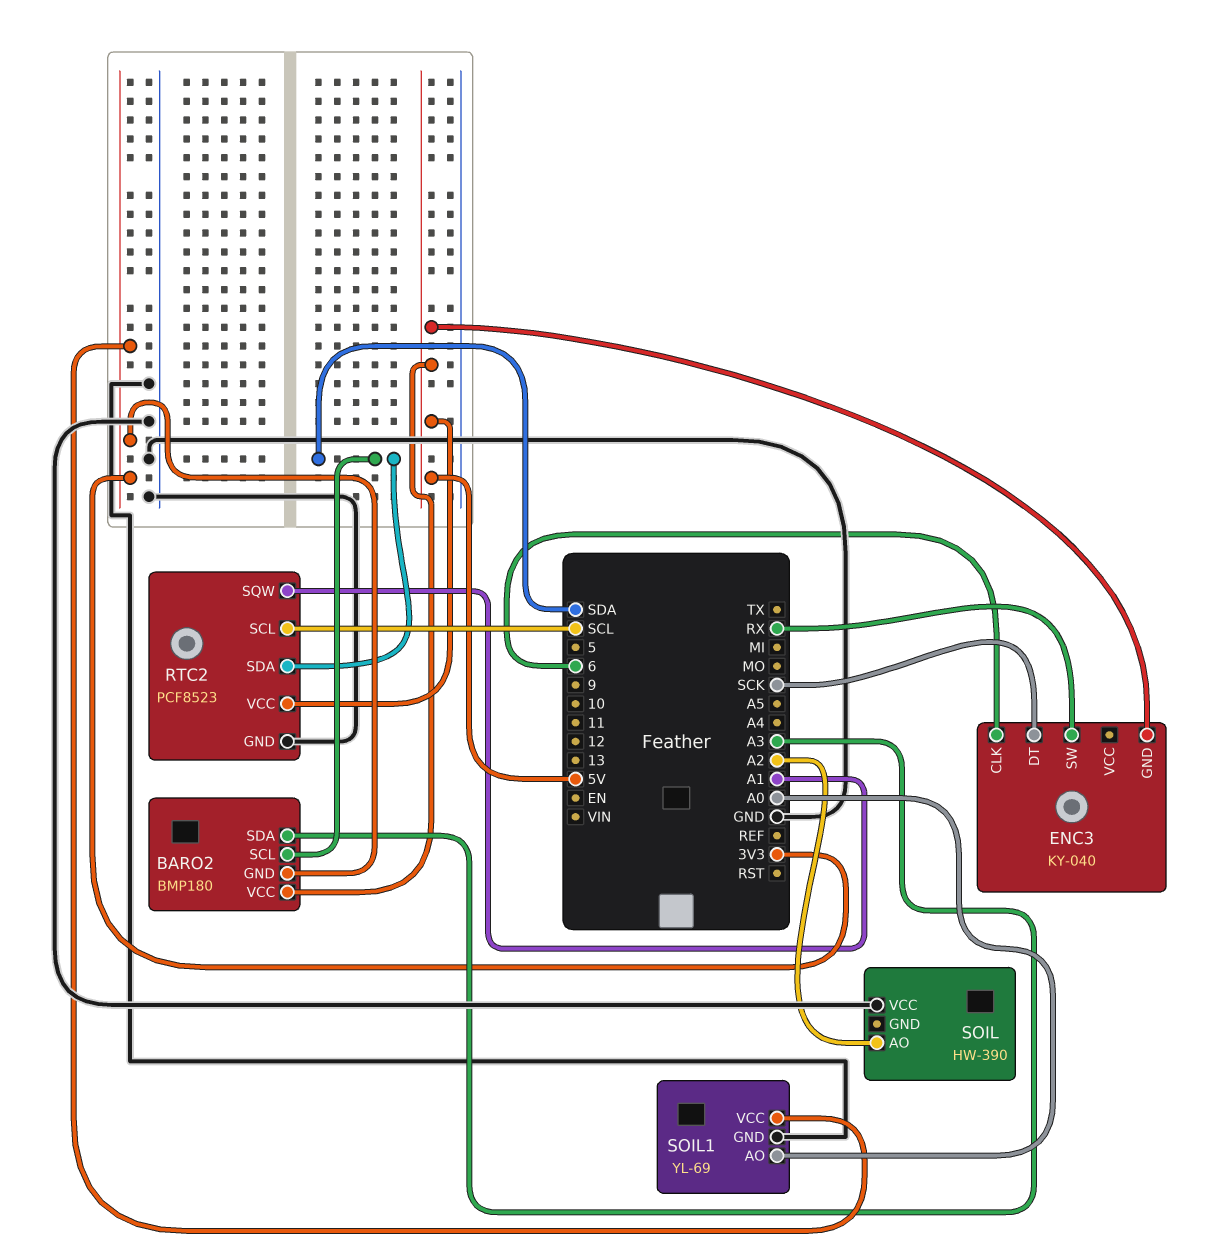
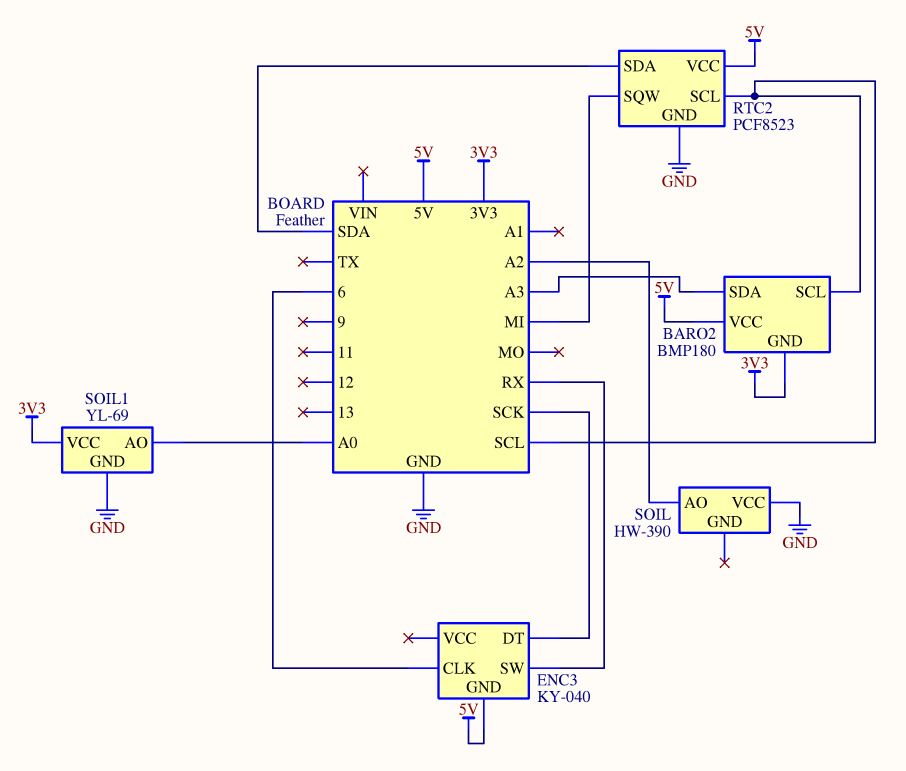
BARO2 pin SCL: SDA -> SCL
RTC2 pin SQW: A1 -> MI

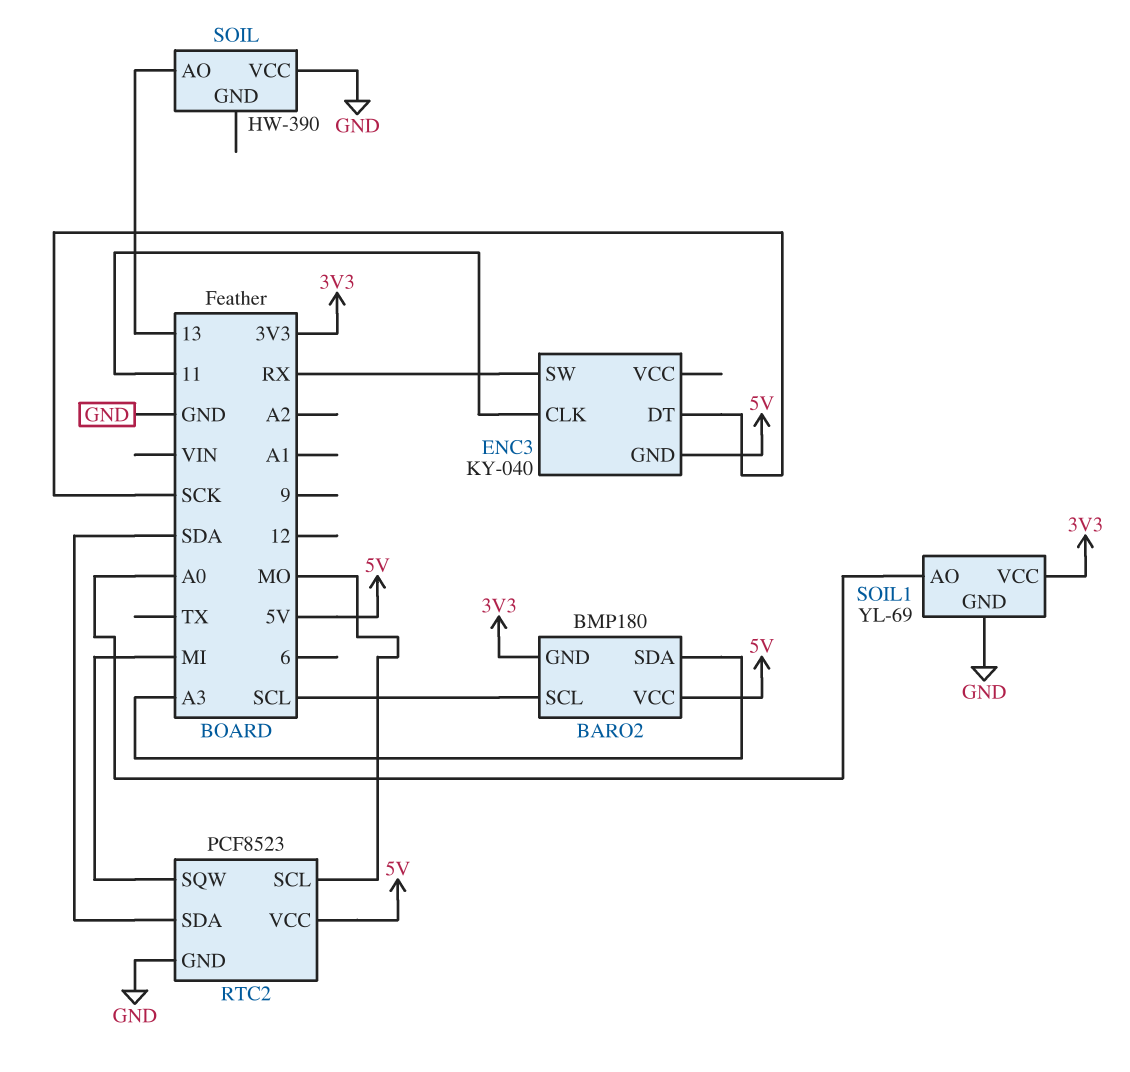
ENC3 pin CLK: 6 -> 11
RTC2 pin SCL: SCL -> MO
SOIL pin AO: A2 -> 13

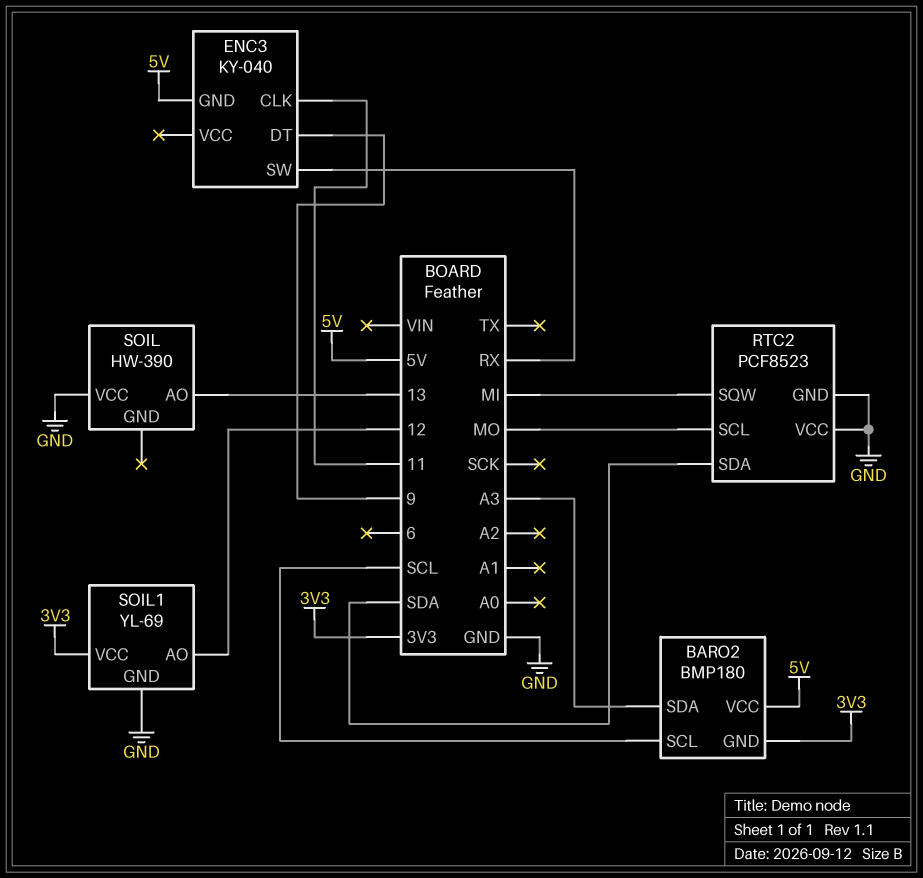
ENC3 pin DT: SCK -> 9
RTC2 pin VCC: 5V -> GND
SOIL1 pin AO: A0 -> 12

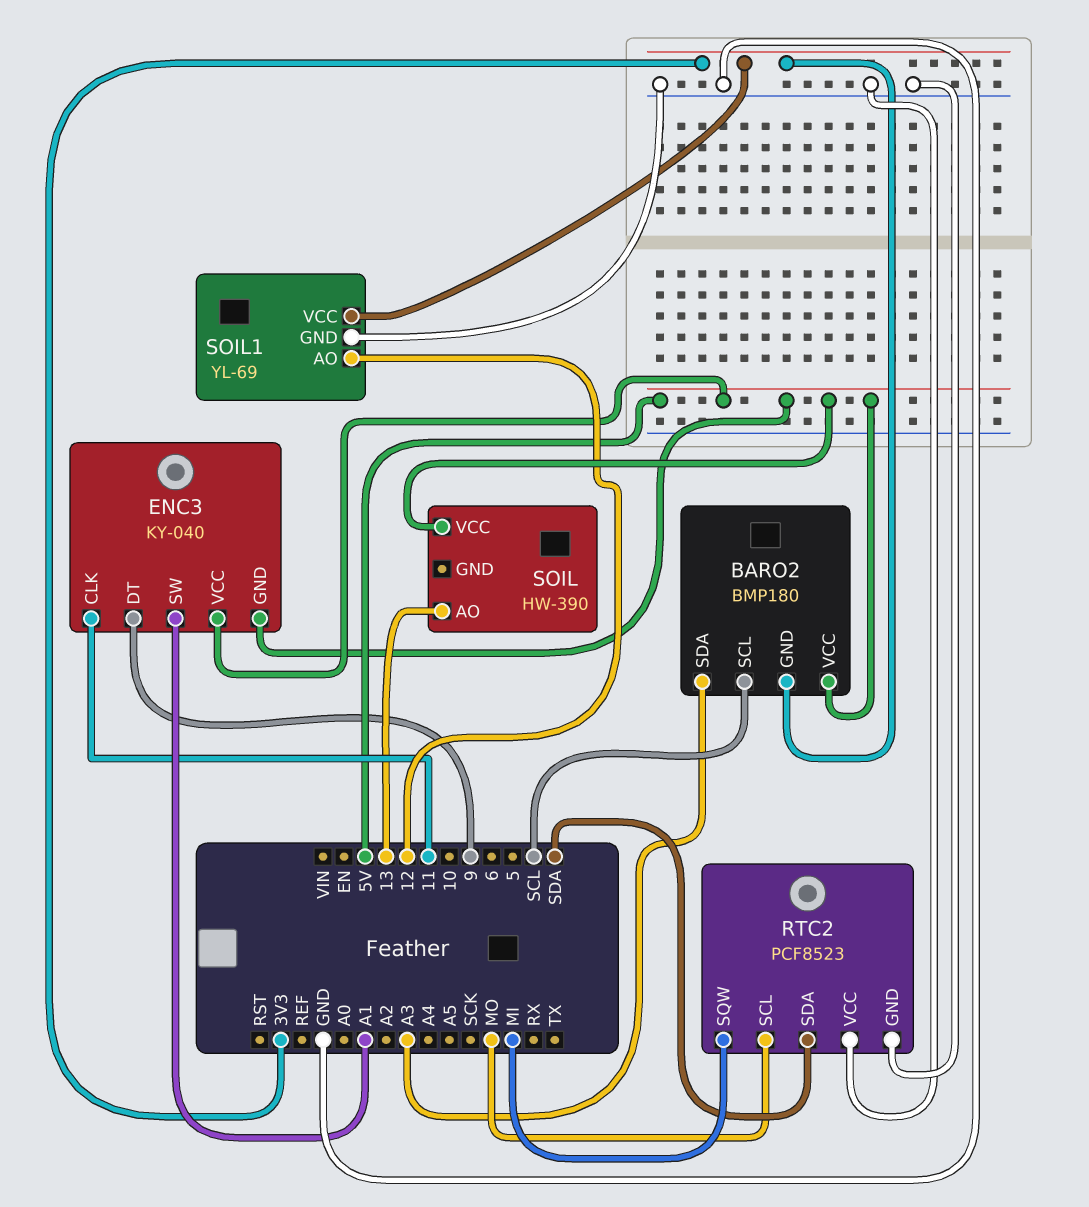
ENC3 pin SW: RX -> A1
ENC3 pin VCC: none -> 5V
SOIL pin VCC: GND -> 5V

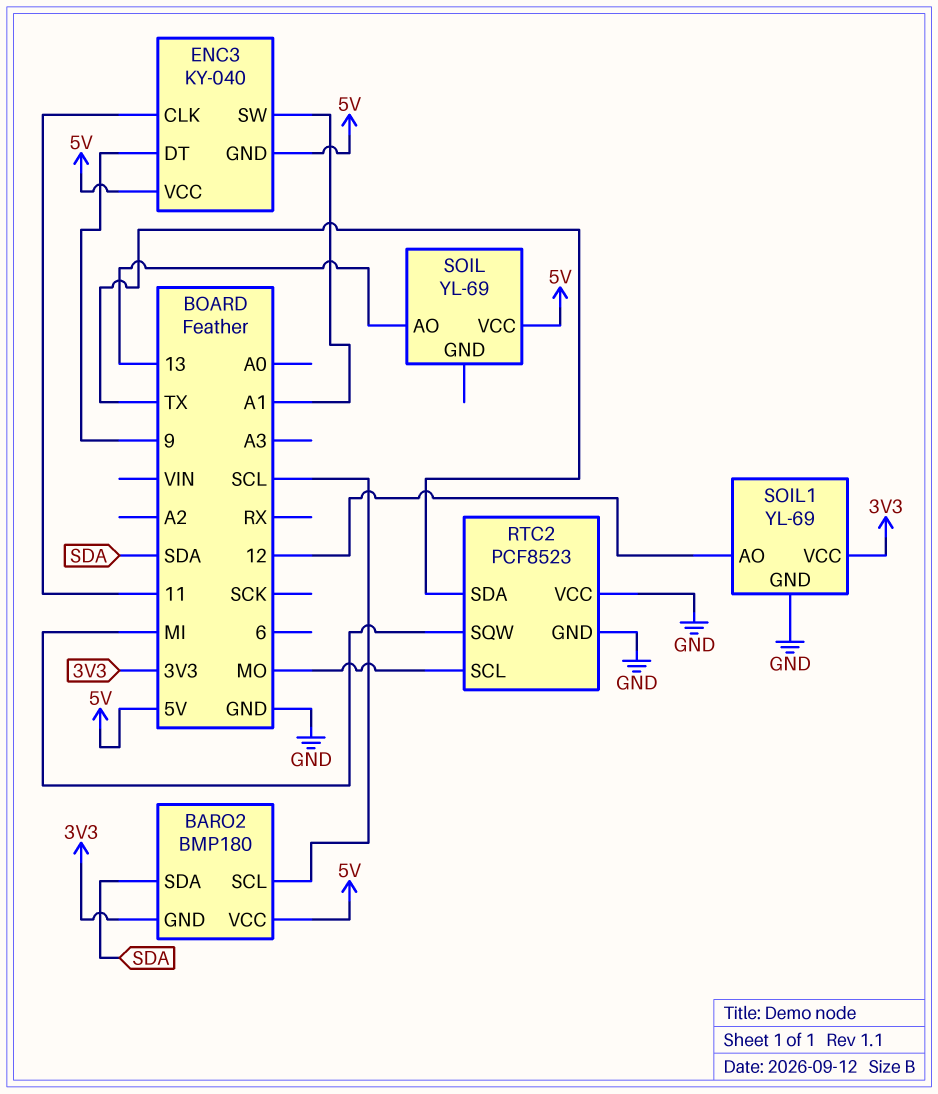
BARO2 pin SDA: A3 -> SDA
RTC2 pin SDA: SDA -> TX
SOIL: HW-390 -> YL-69

